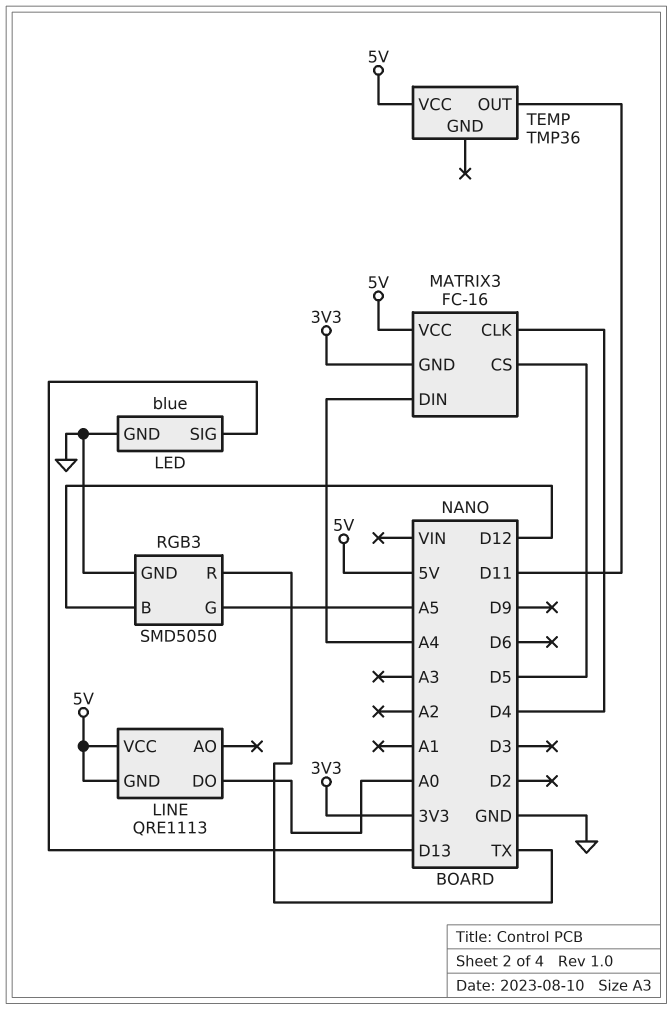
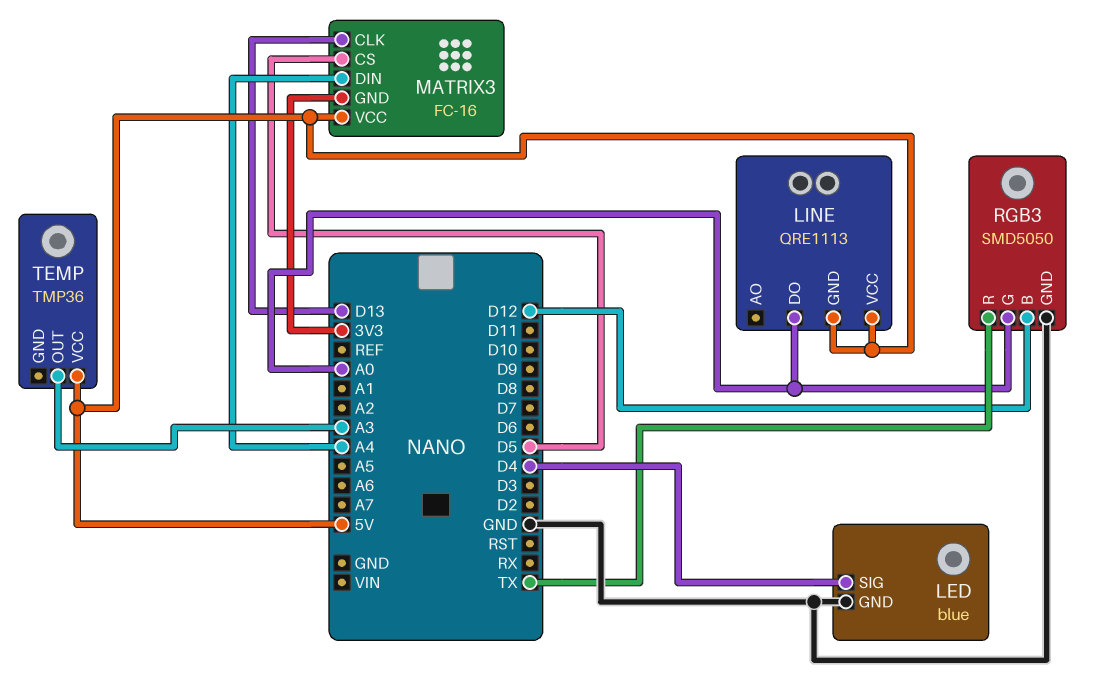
LED pin SIG: D13 -> D4
MATRIX3 pin CLK: D4 -> D13
RGB3 pin G: A5 -> A0
TEMP pin OUT: D11 -> A3

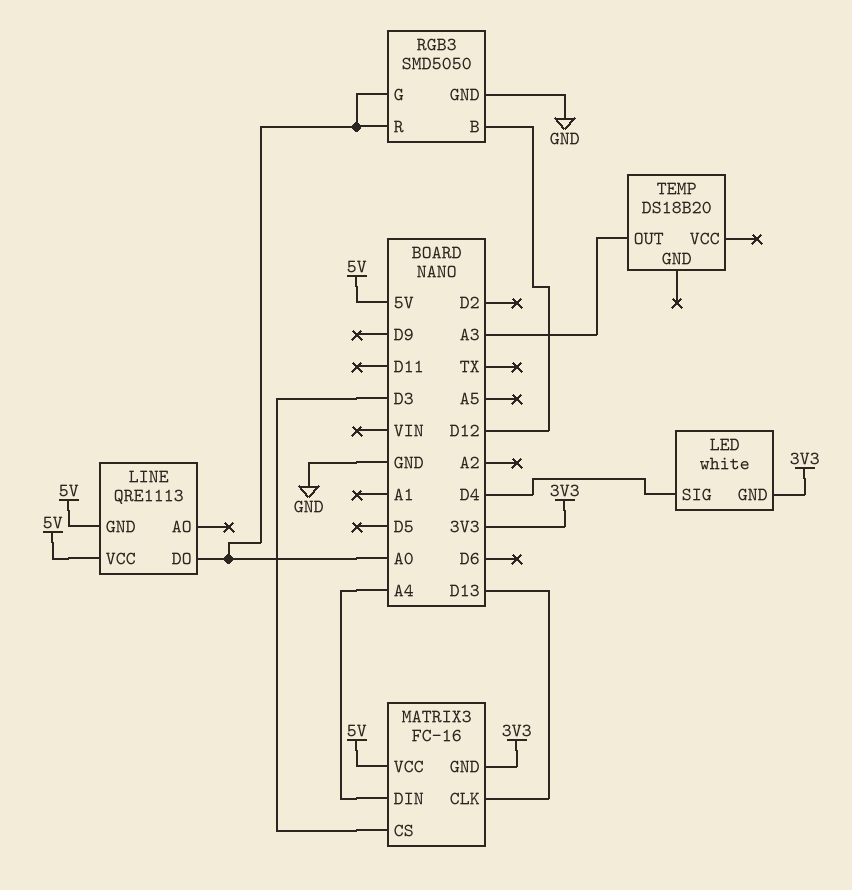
LED: blue -> white
LED pin GND: GND -> 3V3
MATRIX3 pin CS: D5 -> D3
RGB3 pin R: TX -> A0
TEMP: TMP36 -> DS18B20
TEMP pin VCC: 5V -> none

